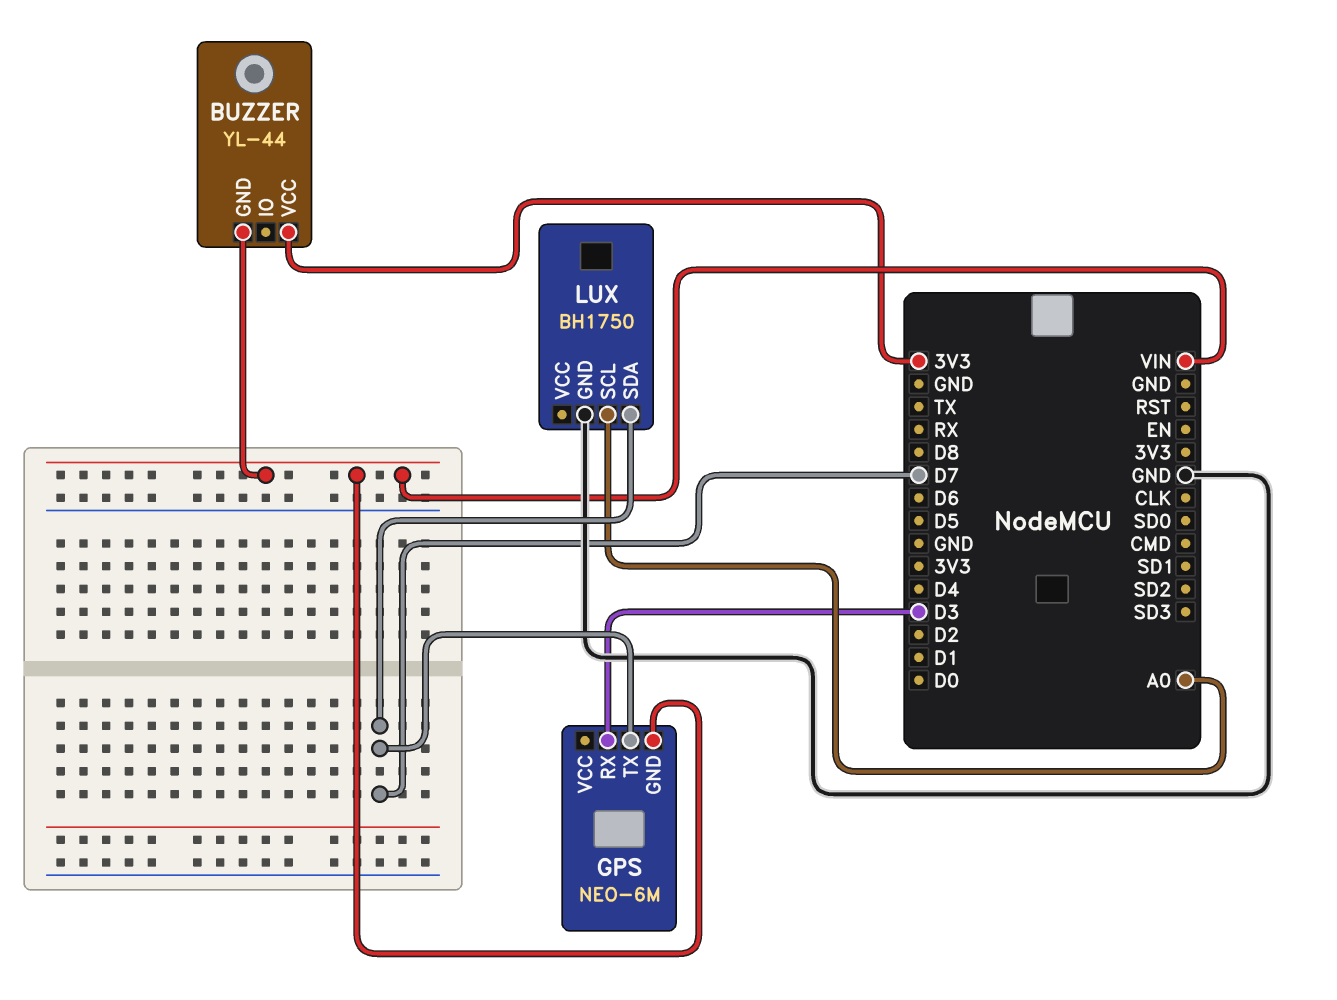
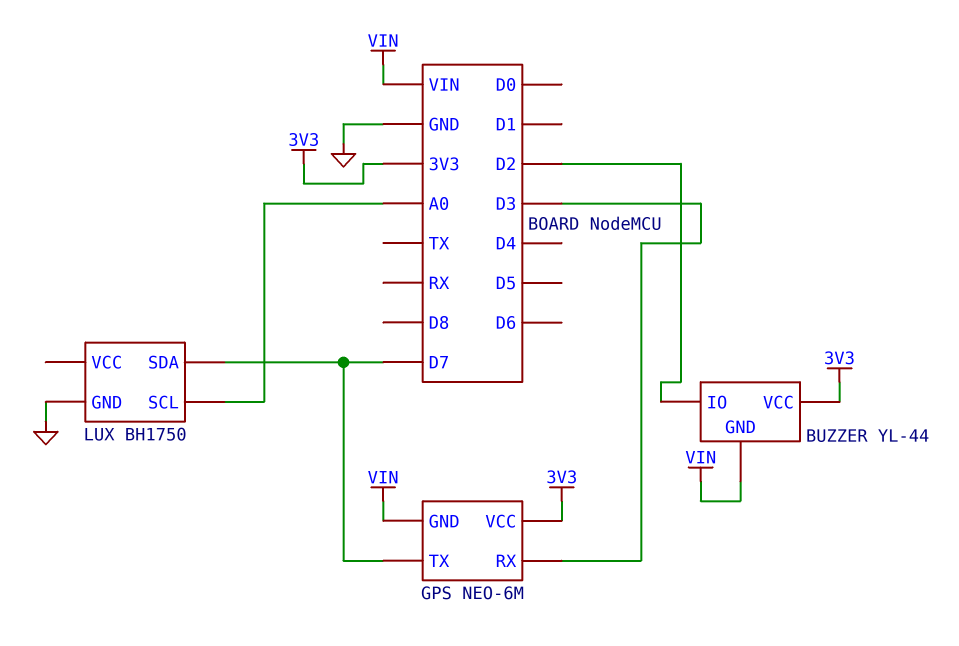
BUZZER pin IO: none -> D2
GPS pin VCC: none -> 3V3

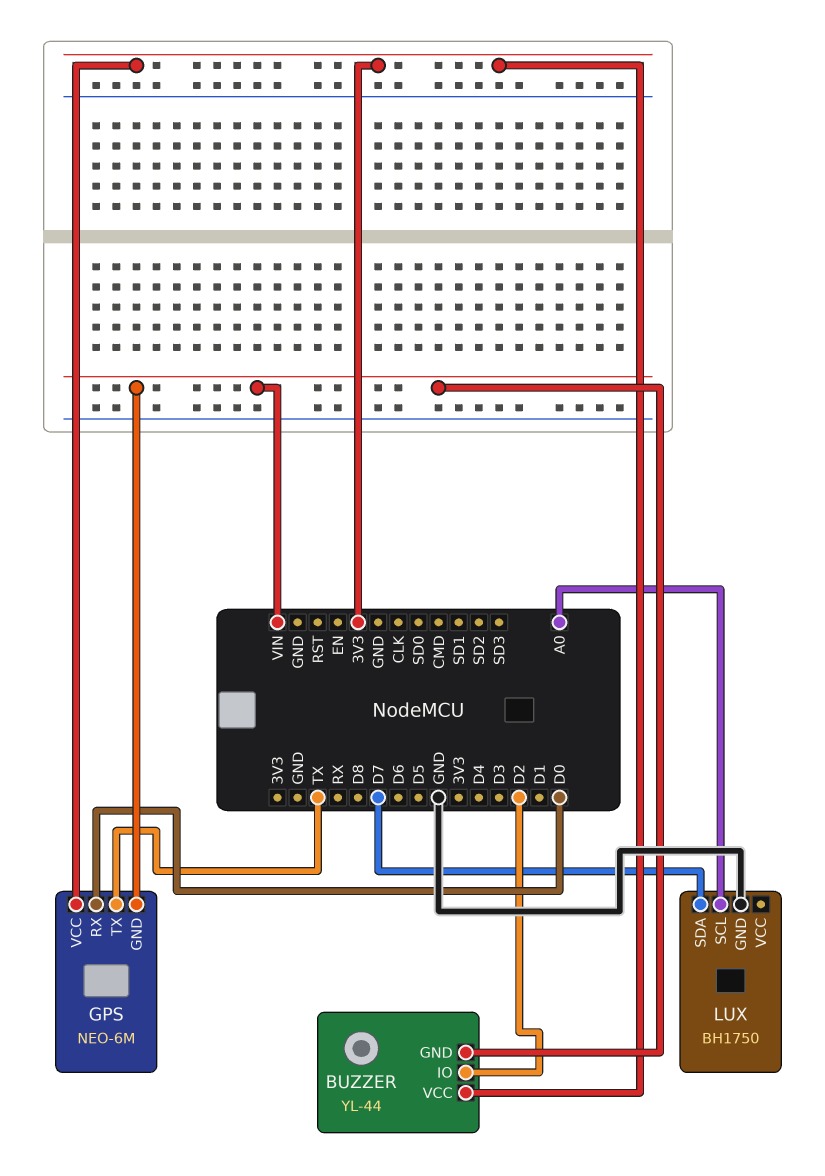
GPS pin RX: D3 -> D0
GPS pin TX: D7 -> TX

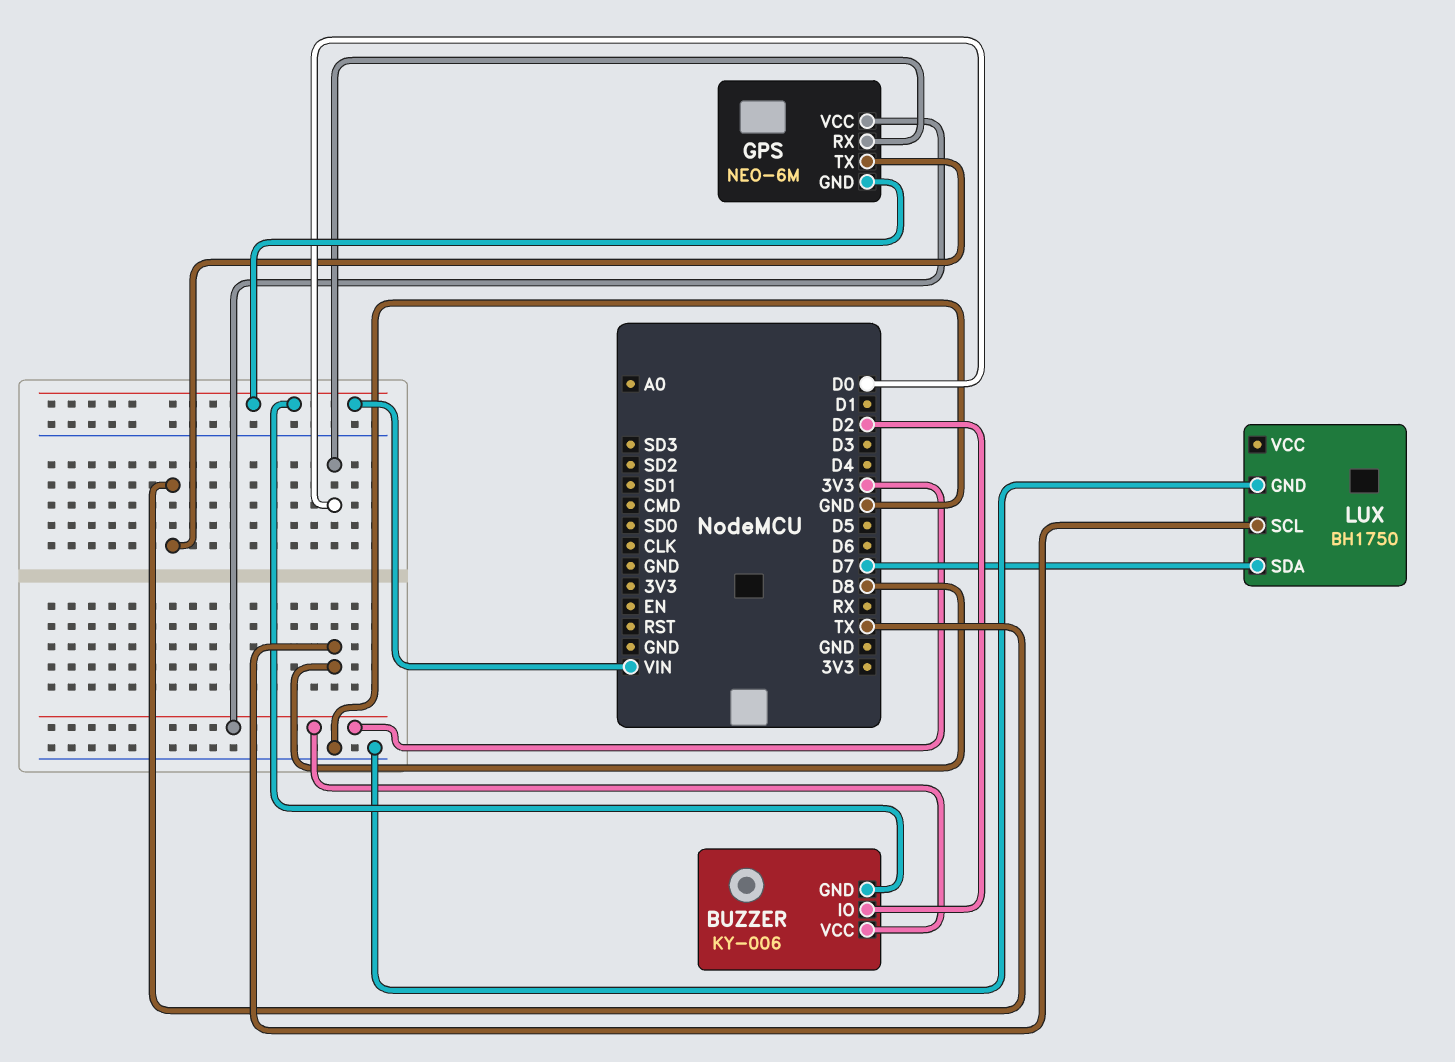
BUZZER: YL-44 -> KY-006
LUX pin SCL: A0 -> D8

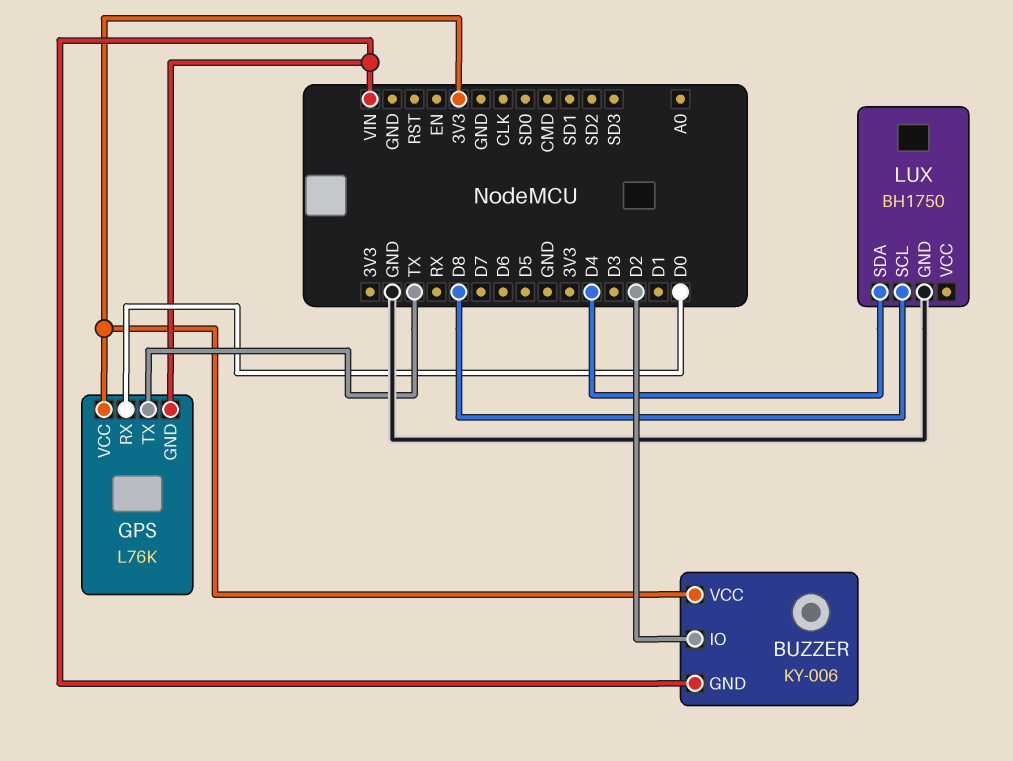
GPS: NEO-6M -> L76K
LUX pin SDA: D7 -> D4

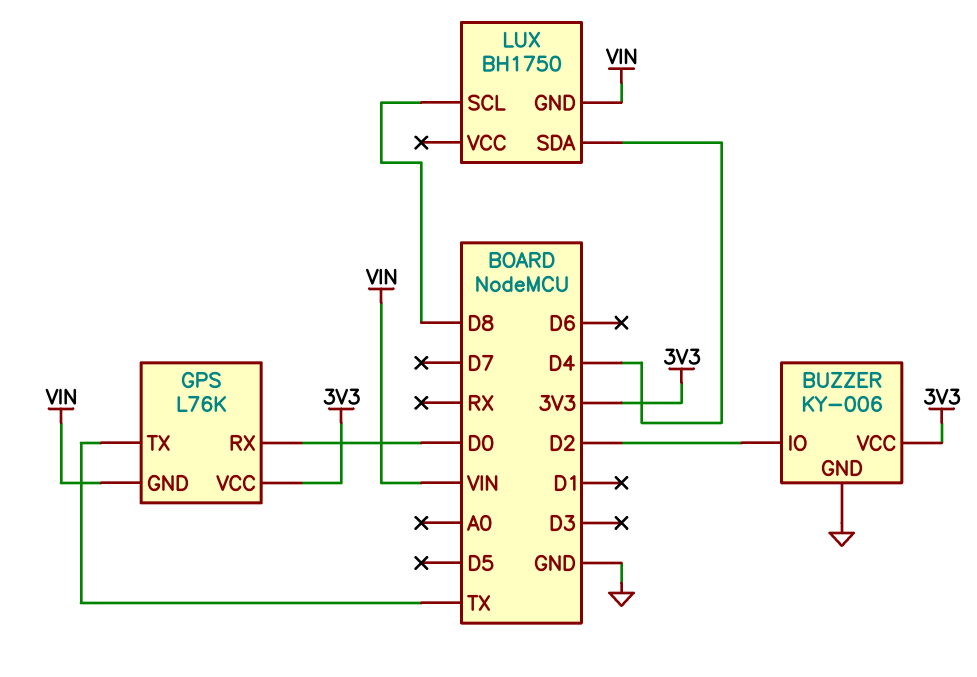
BUZZER pin GND: VIN -> GND
LUX pin GND: GND -> VIN

